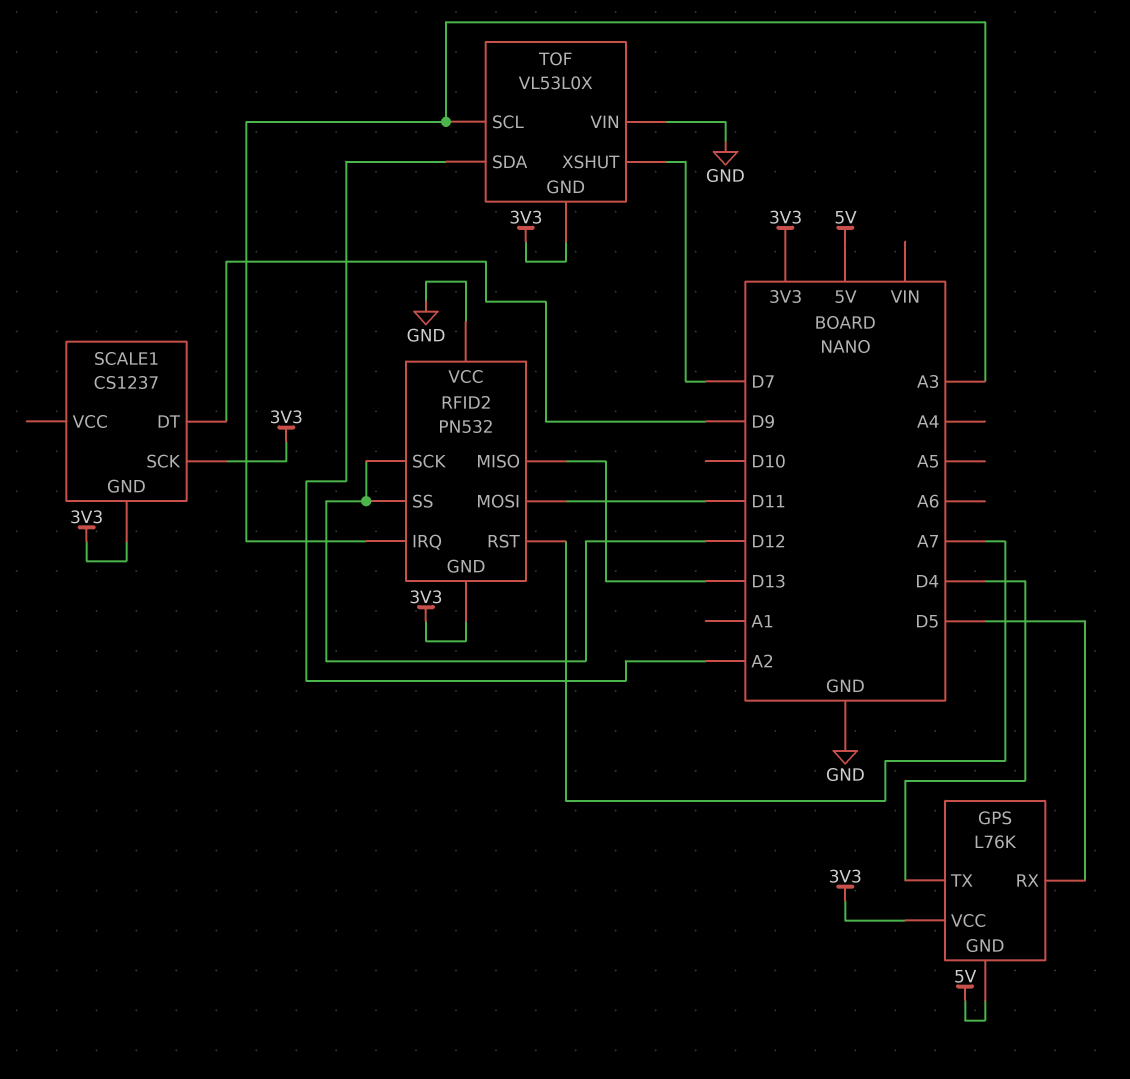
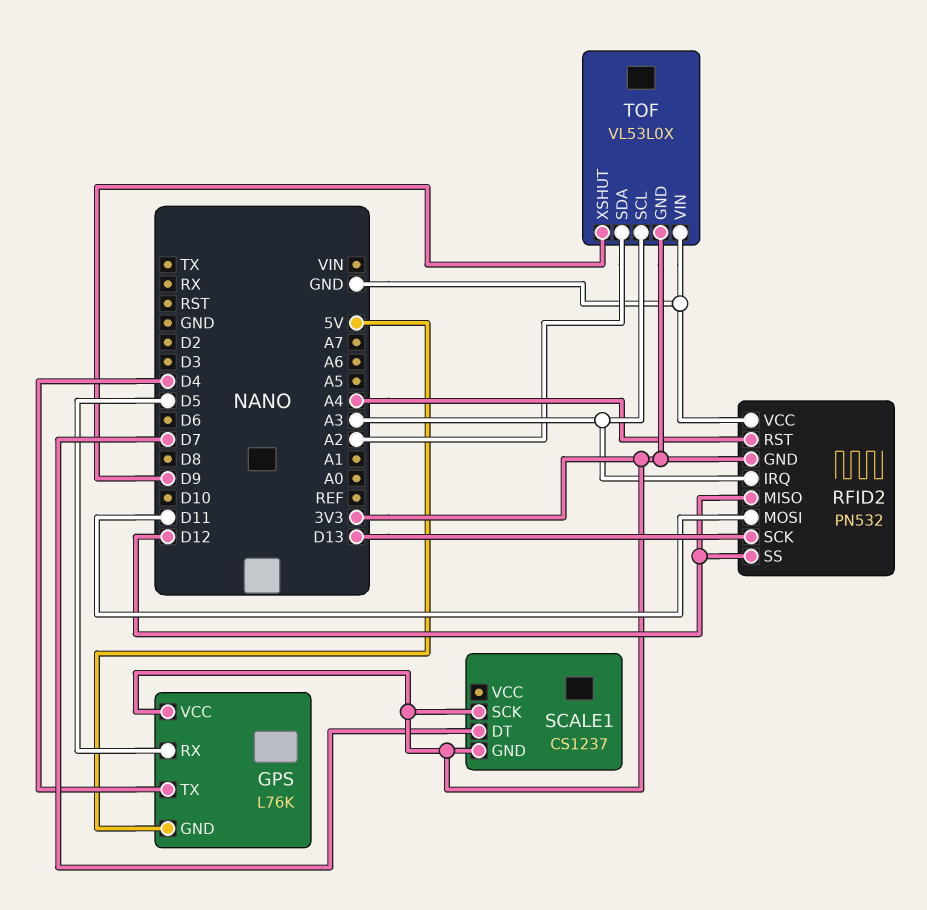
RFID2 pin MISO: D13 -> D12
RFID2 pin RST: A7 -> A4
RFID2 pin SCK: D12 -> D13
SCALE1 pin DT: D9 -> D7
TOF pin XSHUT: D7 -> D9

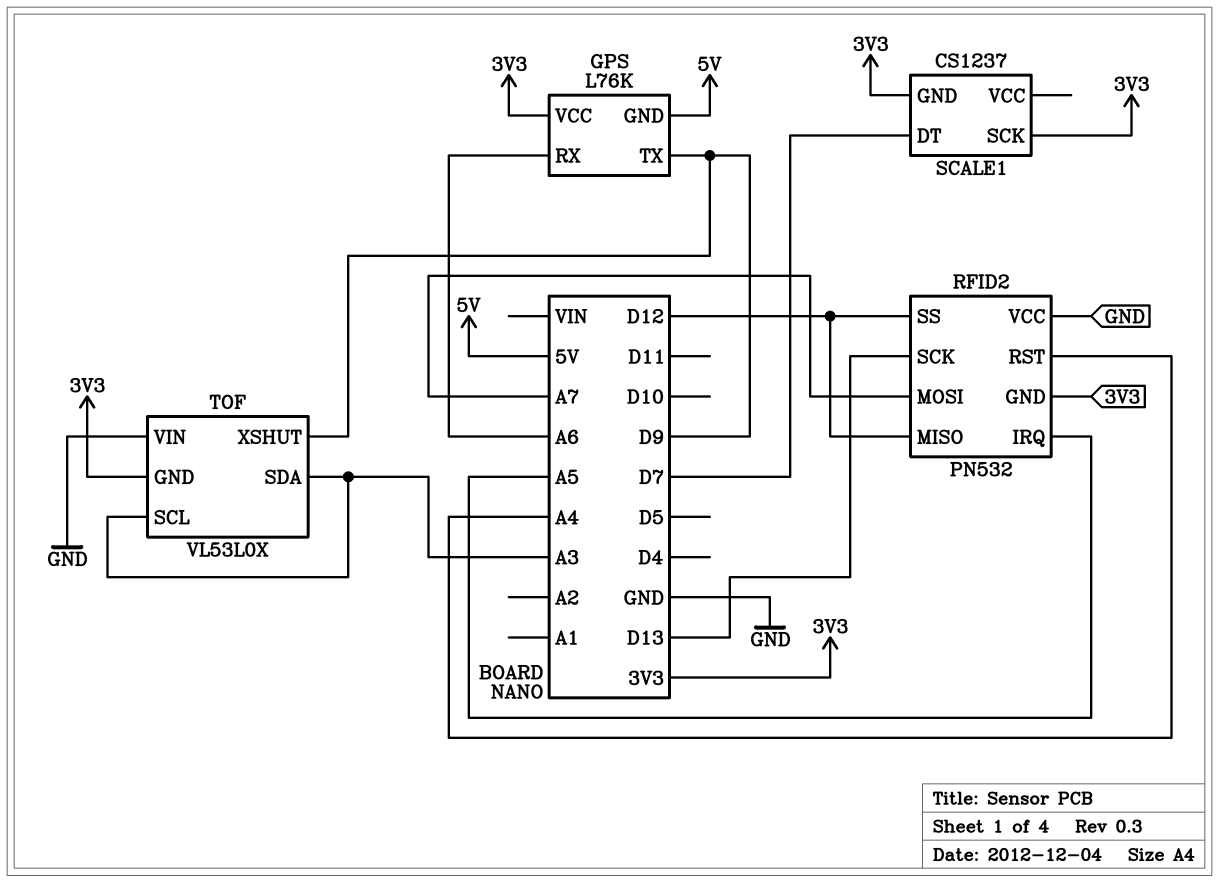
GPS pin RX: D5 -> A6
GPS pin TX: D4 -> D9
RFID2 pin IRQ: A3 -> A5
RFID2 pin MOSI: D11 -> A7
TOF pin SDA: A2 -> A3

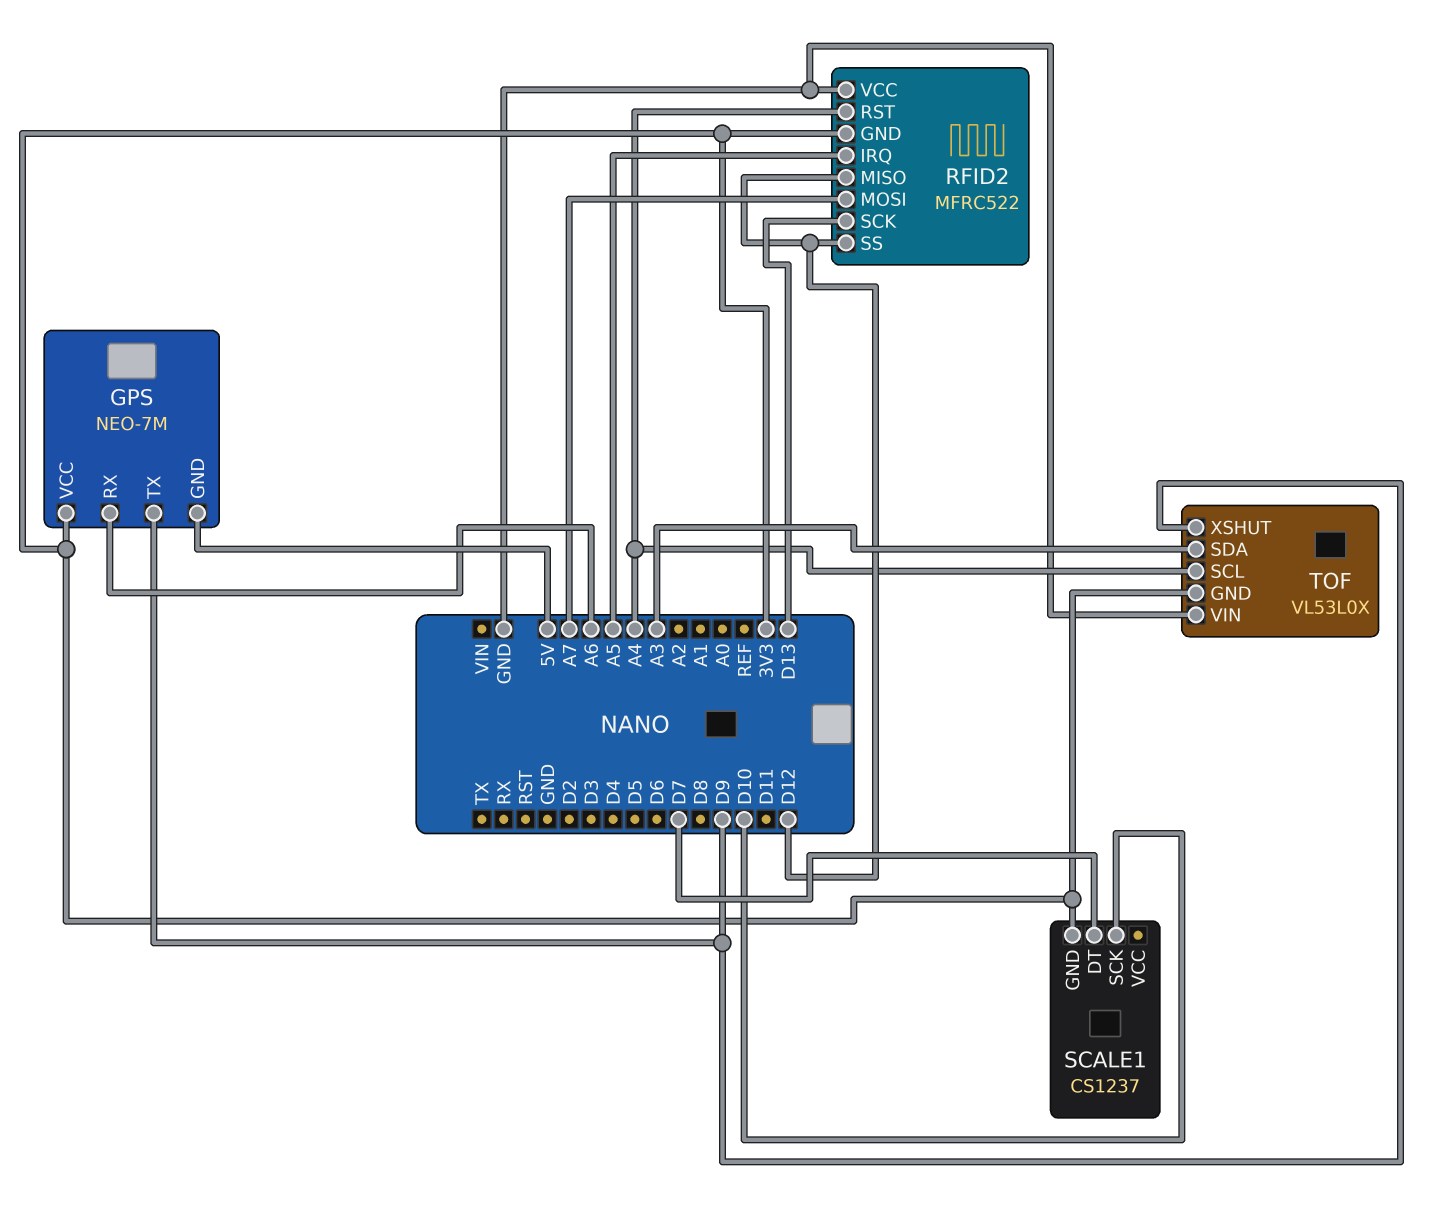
GPS: L76K -> NEO-7M
RFID2: PN532 -> MFRC522
SCALE1 pin SCK: 3V3 -> D10
TOF pin SCL: A3 -> A4

